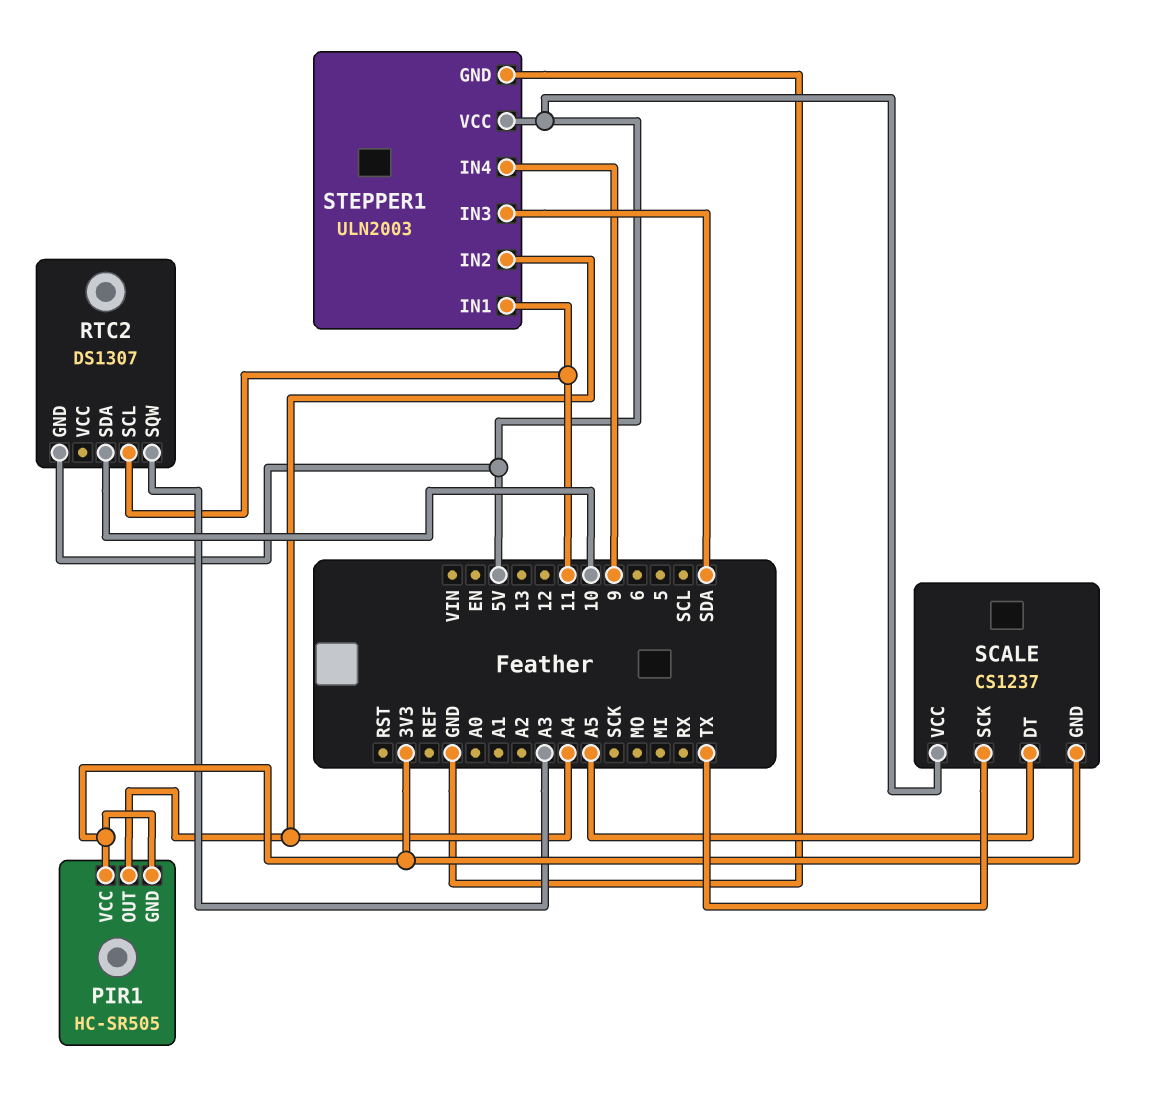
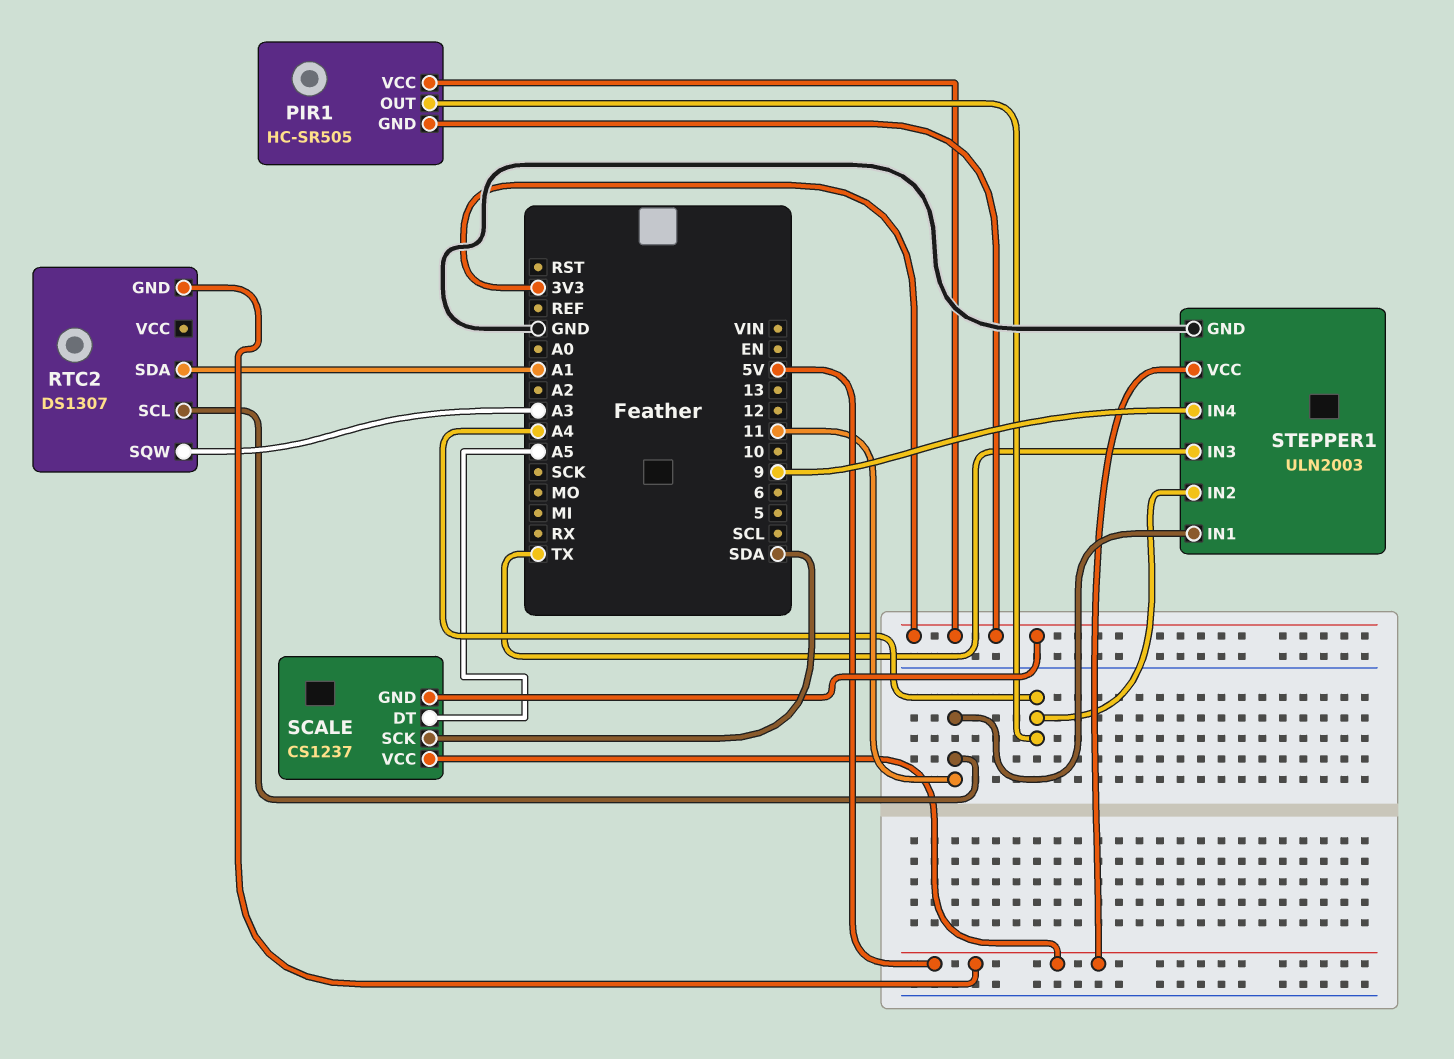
RTC2 pin SDA: 10 -> A1
SCALE pin SCK: TX -> SDA
STEPPER1 pin IN3: SDA -> TX

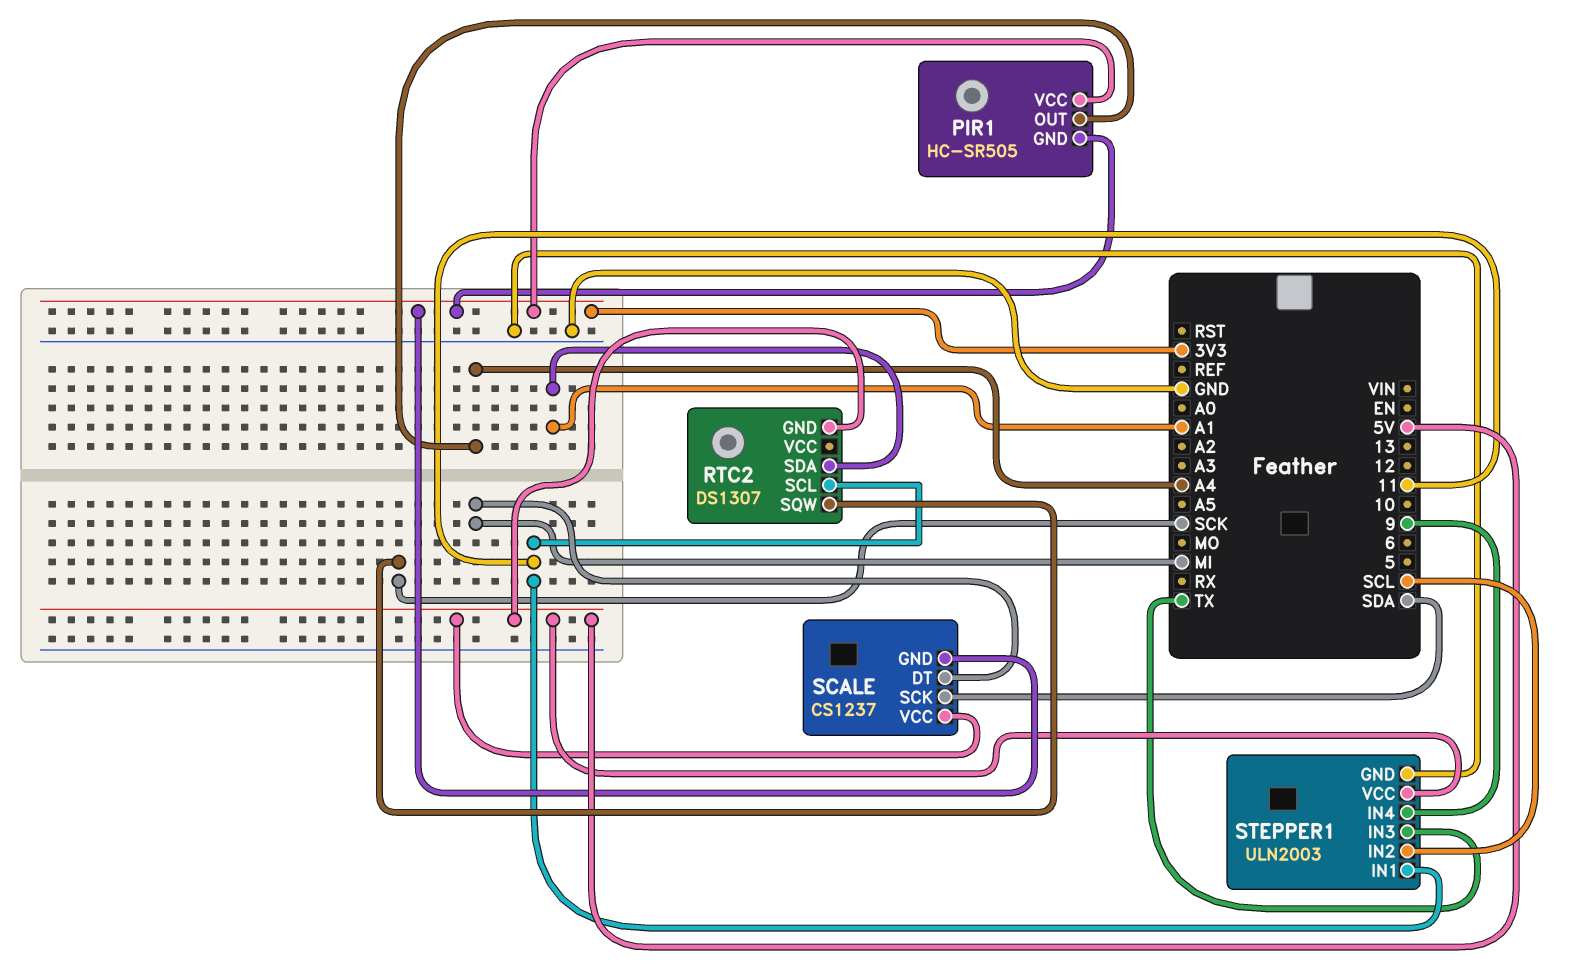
RTC2 pin SQW: A3 -> SCK
SCALE pin DT: A5 -> MI
STEPPER1 pin IN2: A4 -> SCL

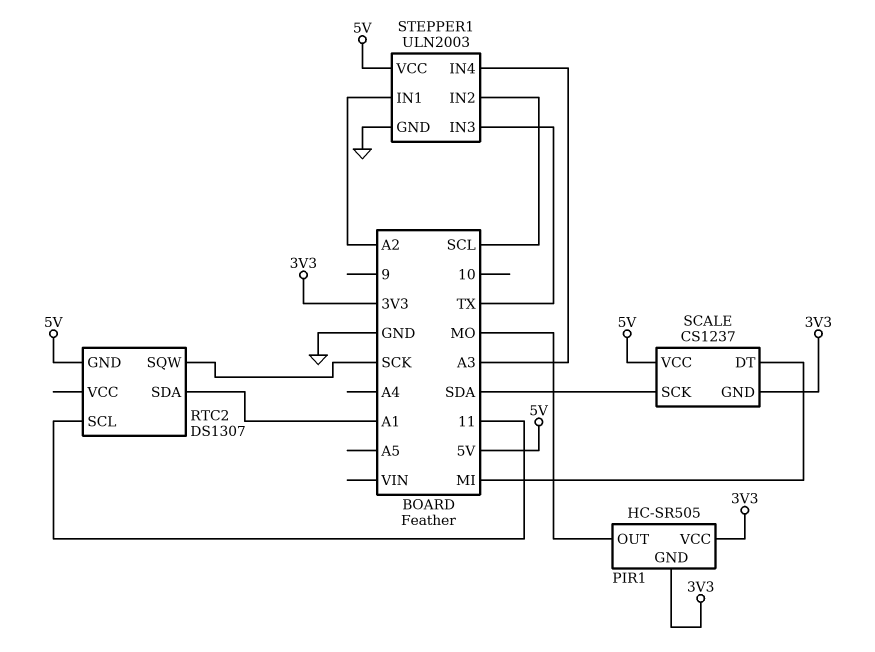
PIR1 pin OUT: A4 -> MO
STEPPER1 pin IN1: 11 -> A2
STEPPER1 pin IN4: 9 -> A3

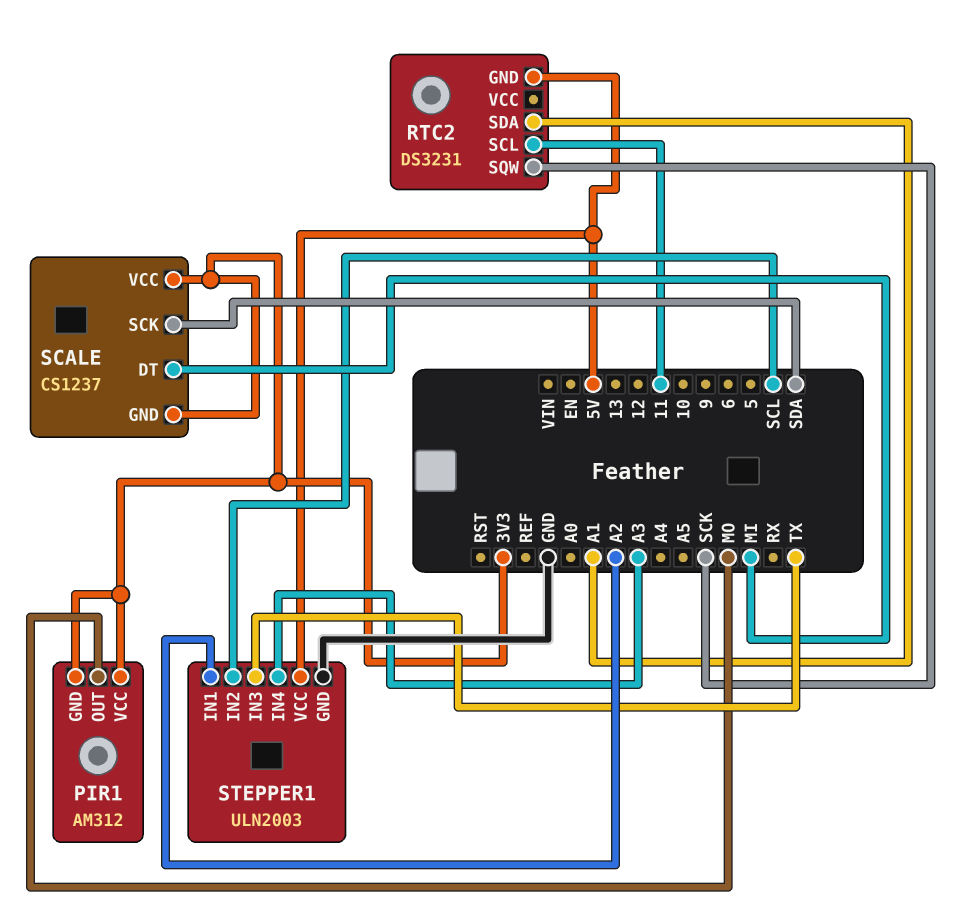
PIR1: HC-SR505 -> AM312
RTC2: DS1307 -> DS3231
SCALE pin VCC: 5V -> 3V3

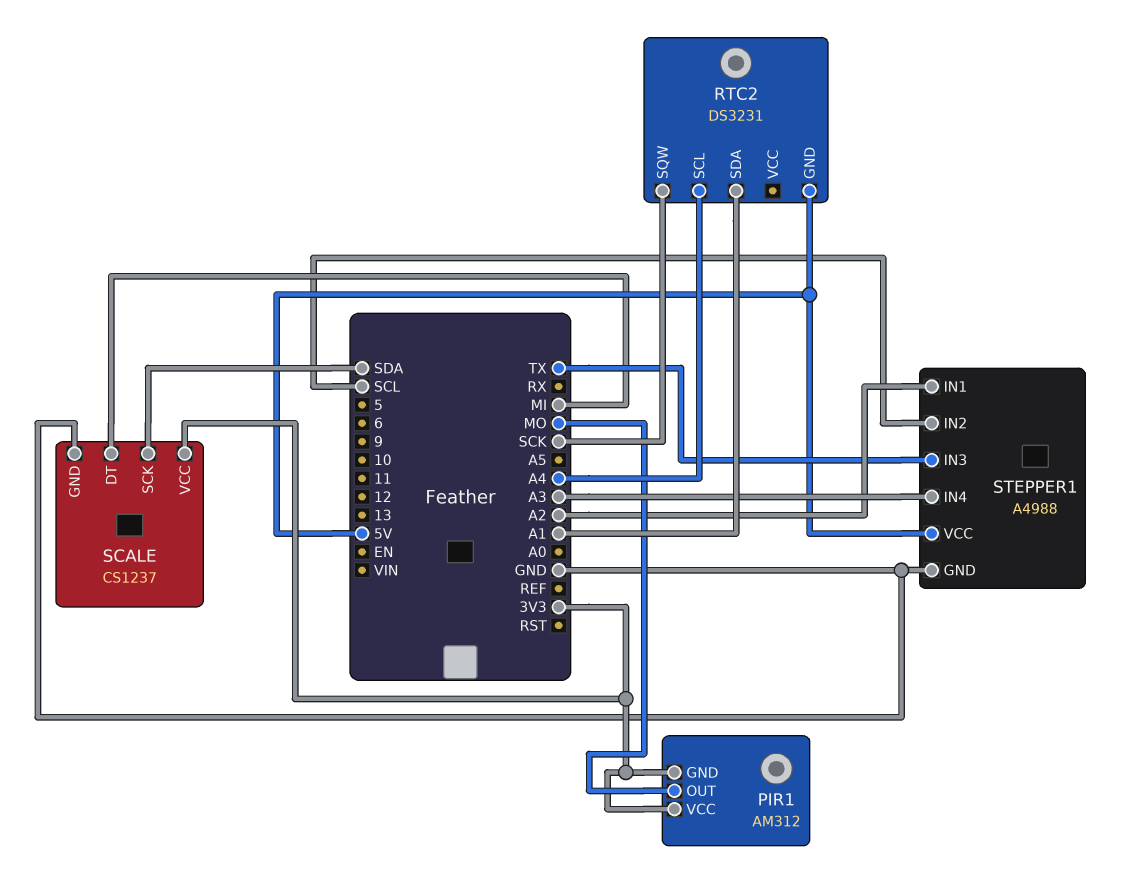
RTC2 pin SCL: 11 -> A4
SCALE pin GND: 3V3 -> GND
STEPPER1: ULN2003 -> A4988

